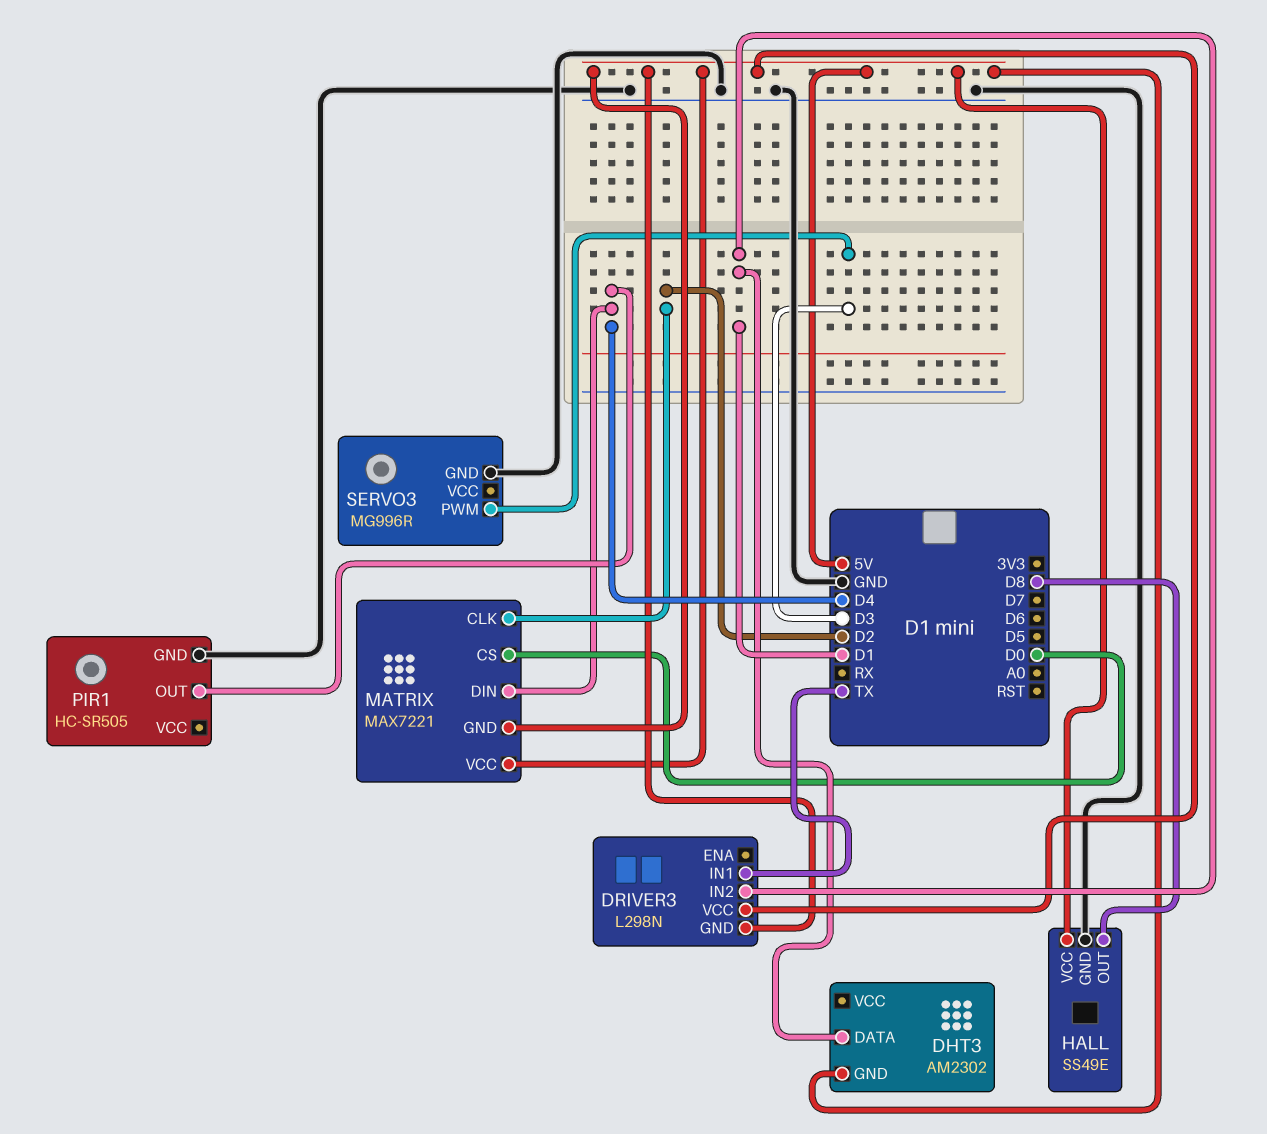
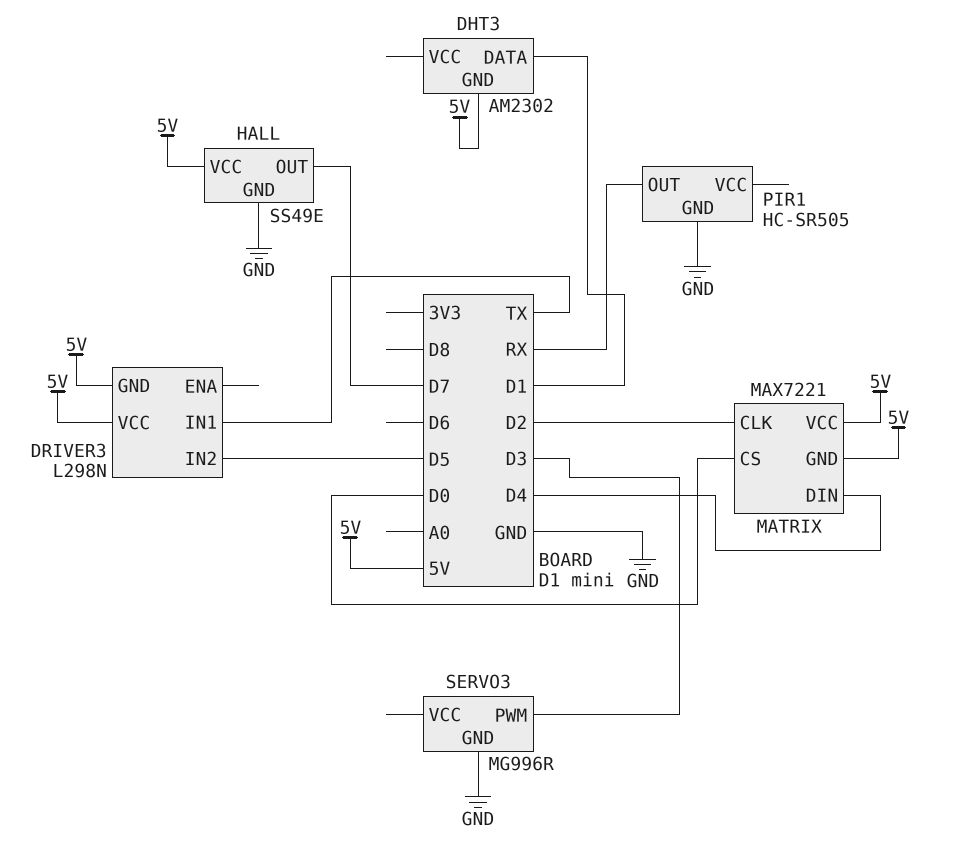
DRIVER3 pin IN2: D1 -> D5
HALL pin OUT: D8 -> D7
PIR1 pin OUT: D4 -> RX

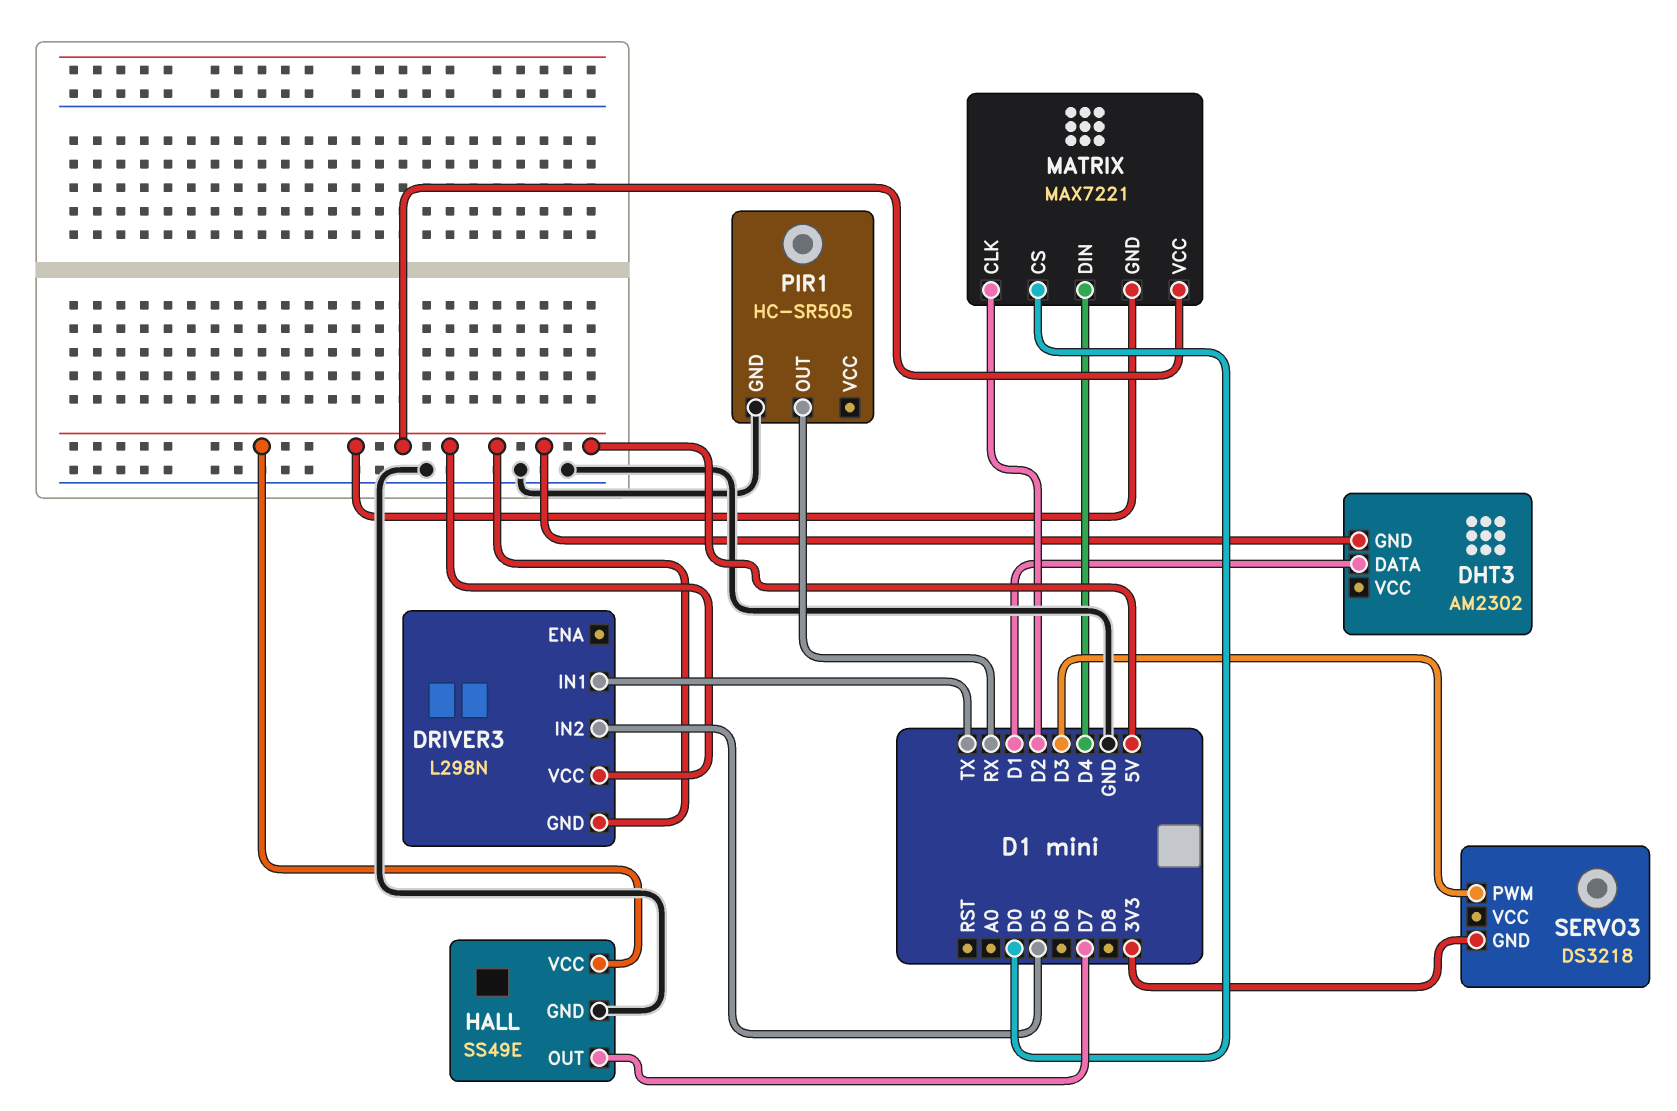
SERVO3: MG996R -> DS3218
SERVO3 pin GND: GND -> 3V3

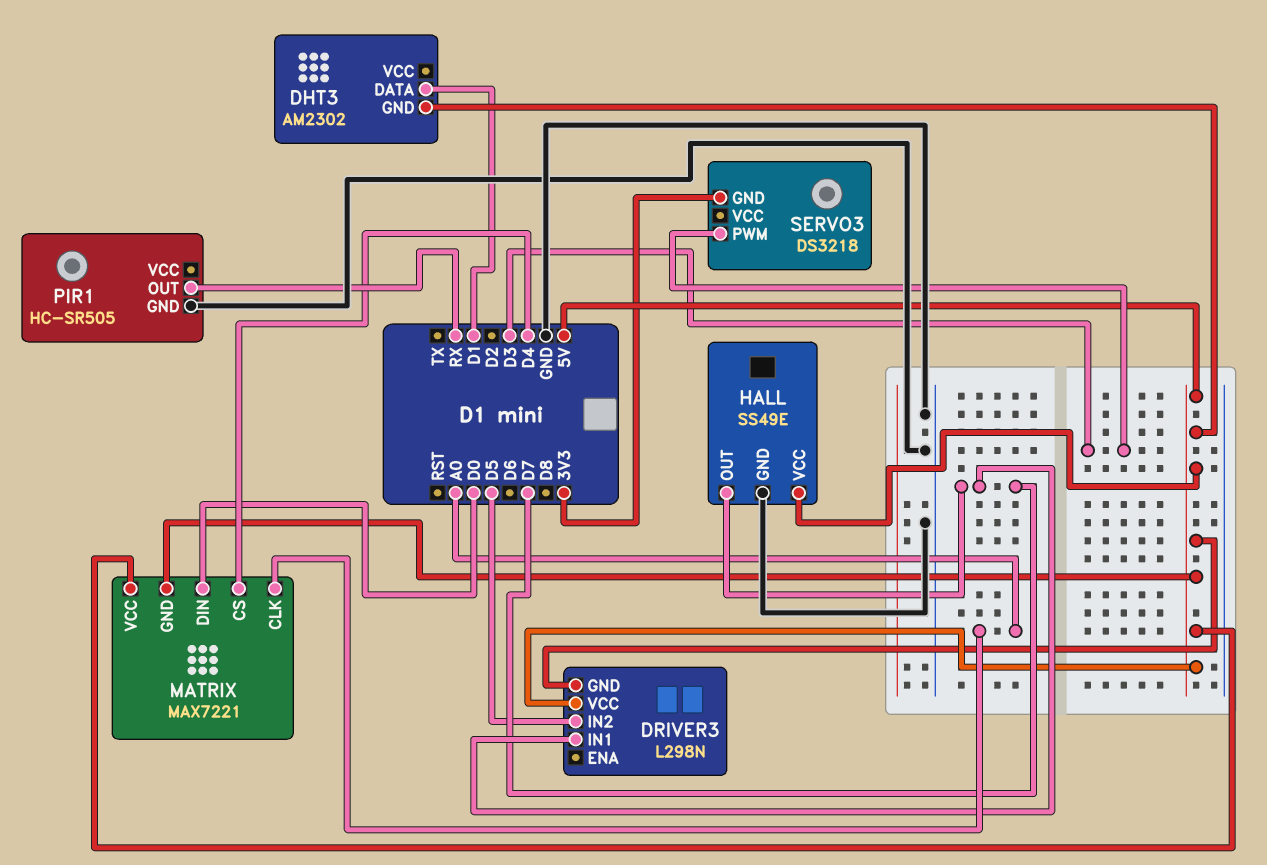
DRIVER3 pin IN1: TX -> D7
MATRIX pin CLK: D2 -> A0
MATRIX pin CS: D0 -> D4
MATRIX pin DIN: D4 -> D0

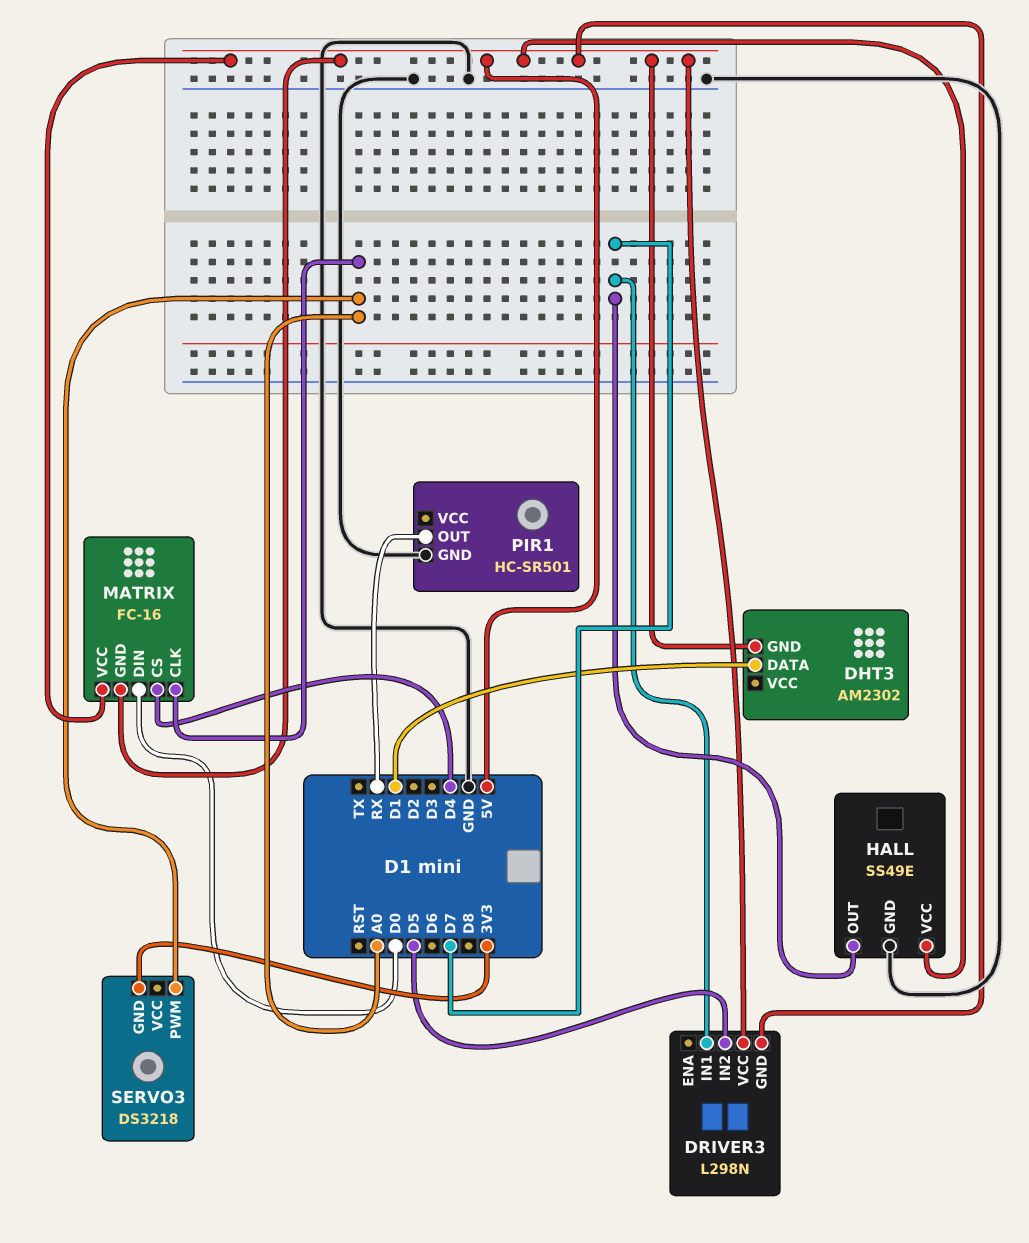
MATRIX: MAX7221 -> FC-16
PIR1: HC-SR505 -> HC-SR501
SERVO3 pin PWM: D3 -> A0

